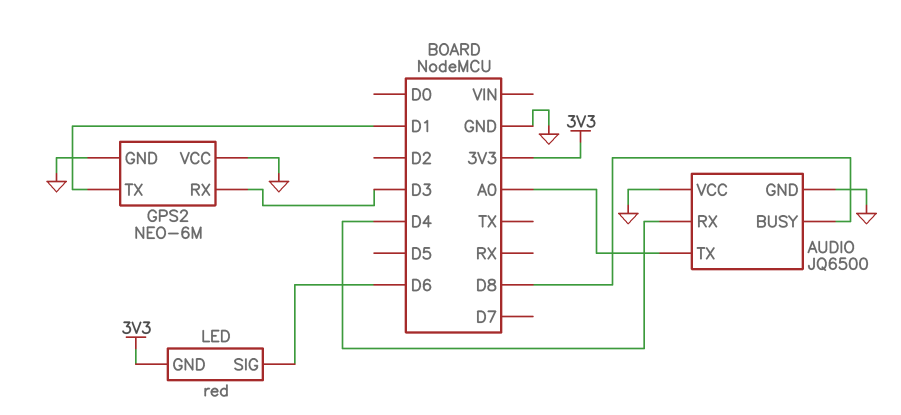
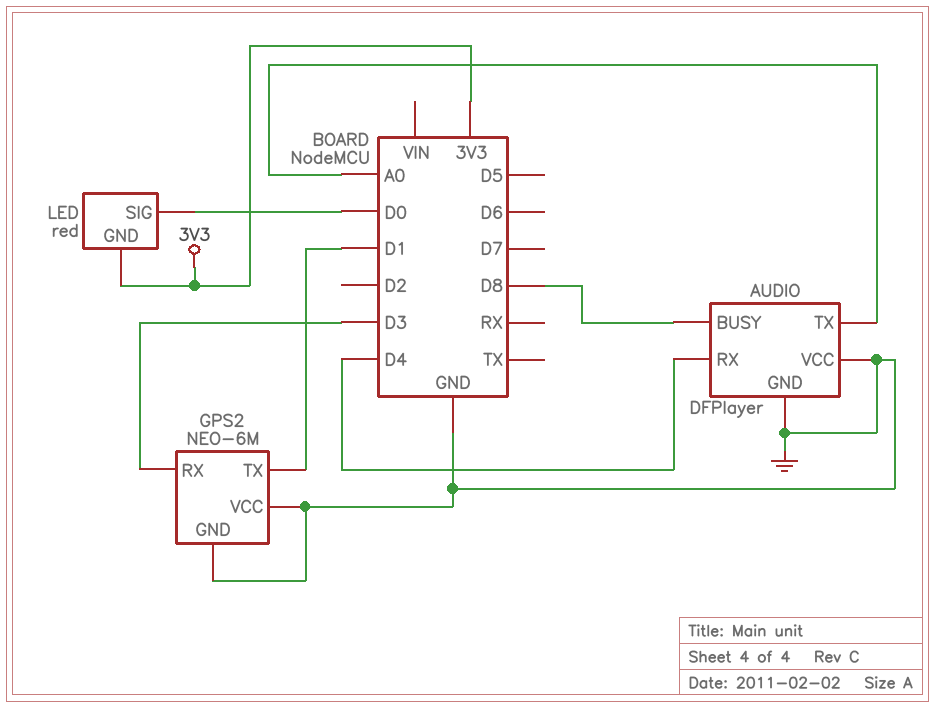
AUDIO: JQ6500 -> DFPlayer
LED pin SIG: D6 -> D0

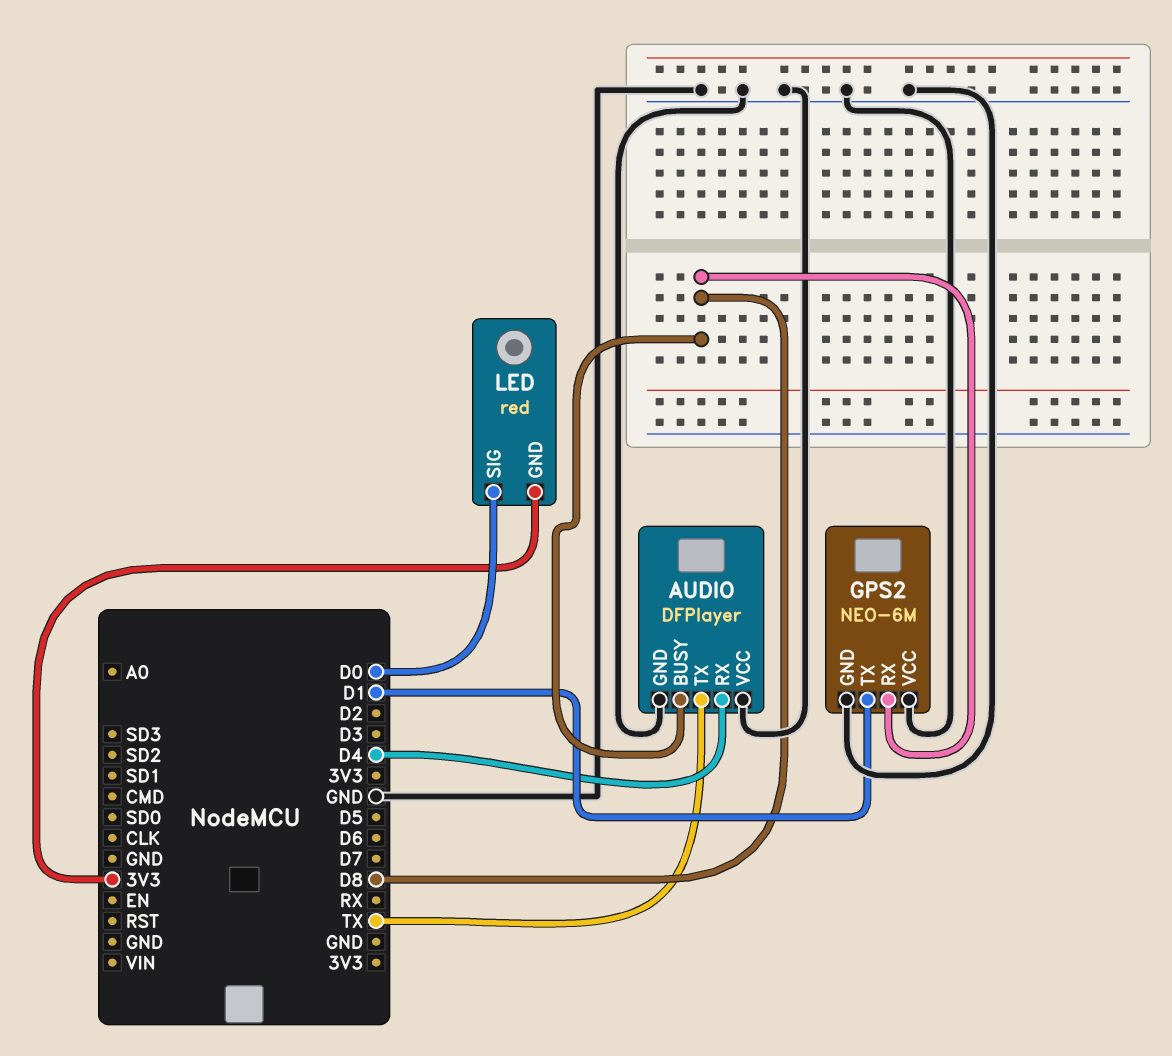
AUDIO pin TX: A0 -> TX
GPS2 pin RX: D3 -> D8

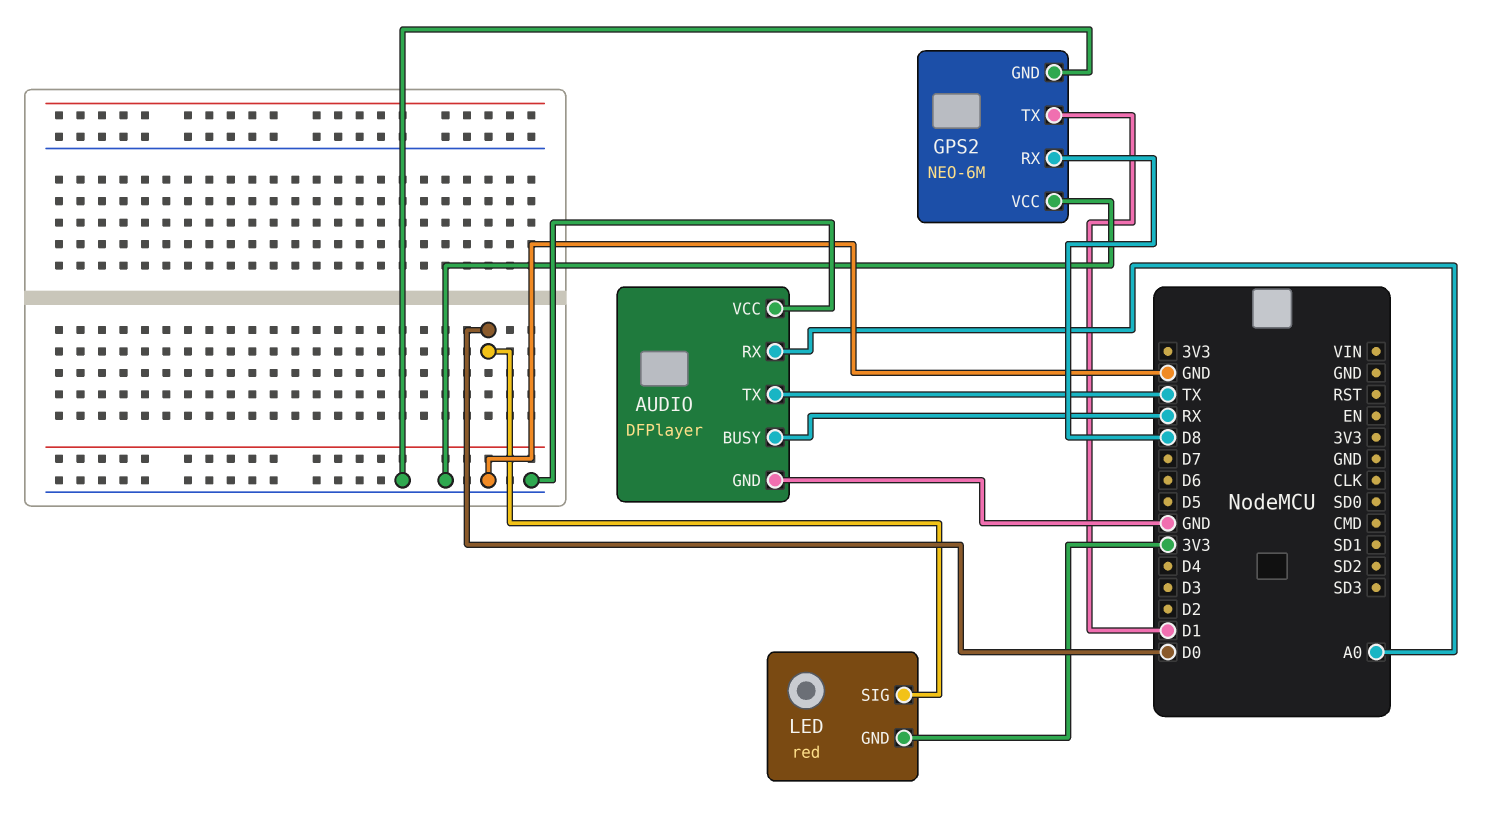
AUDIO pin BUSY: D8 -> RX
AUDIO pin RX: D4 -> A0

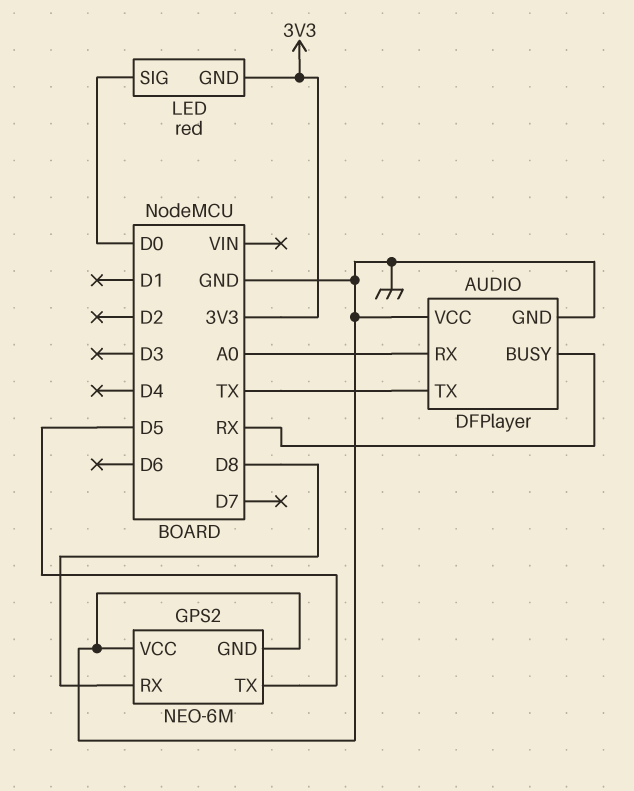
GPS2 pin TX: D1 -> D5

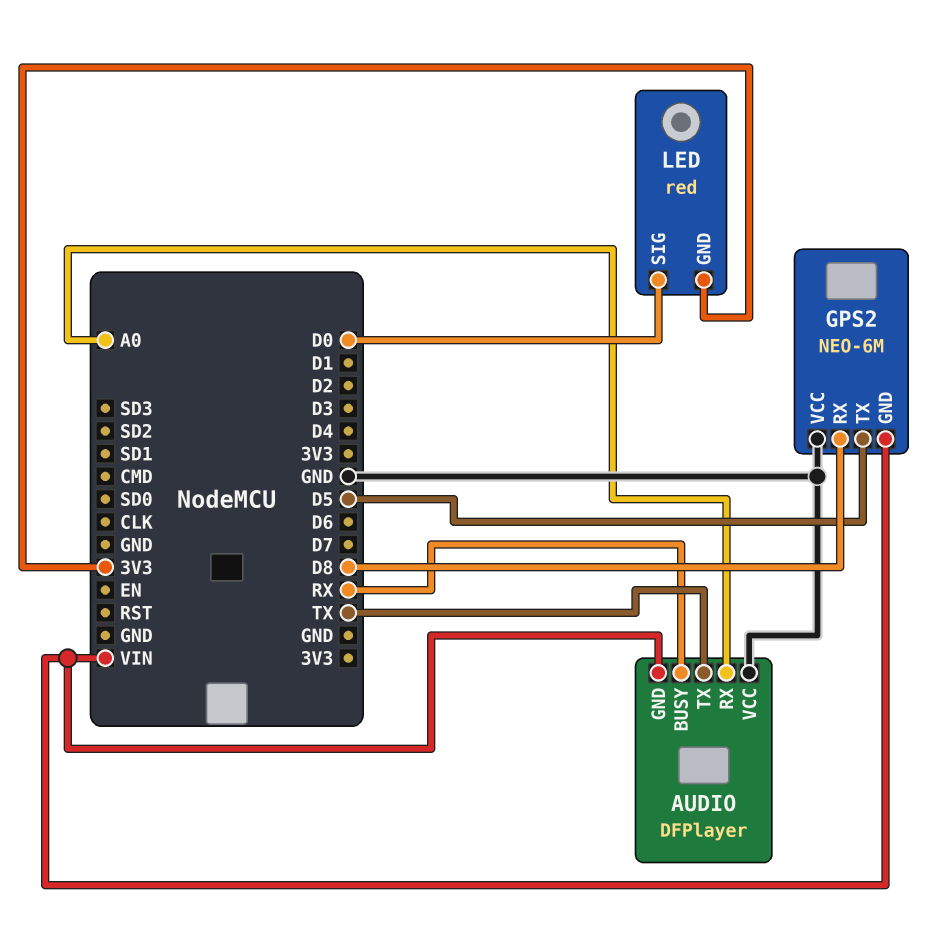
AUDIO pin GND: GND -> VIN
GPS2 pin GND: GND -> VIN

